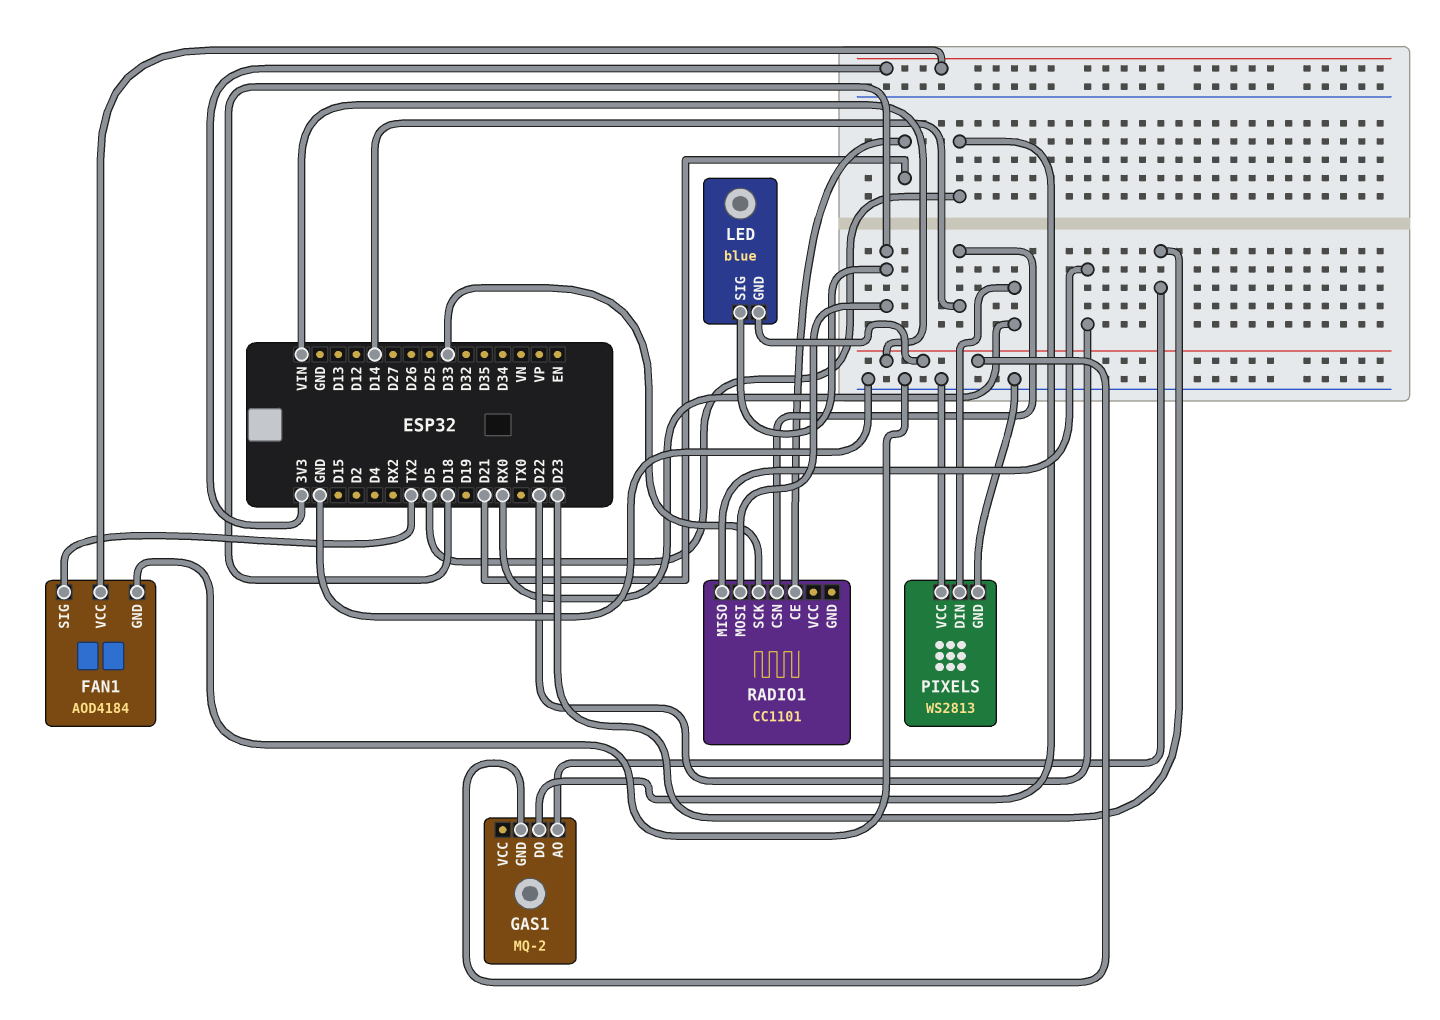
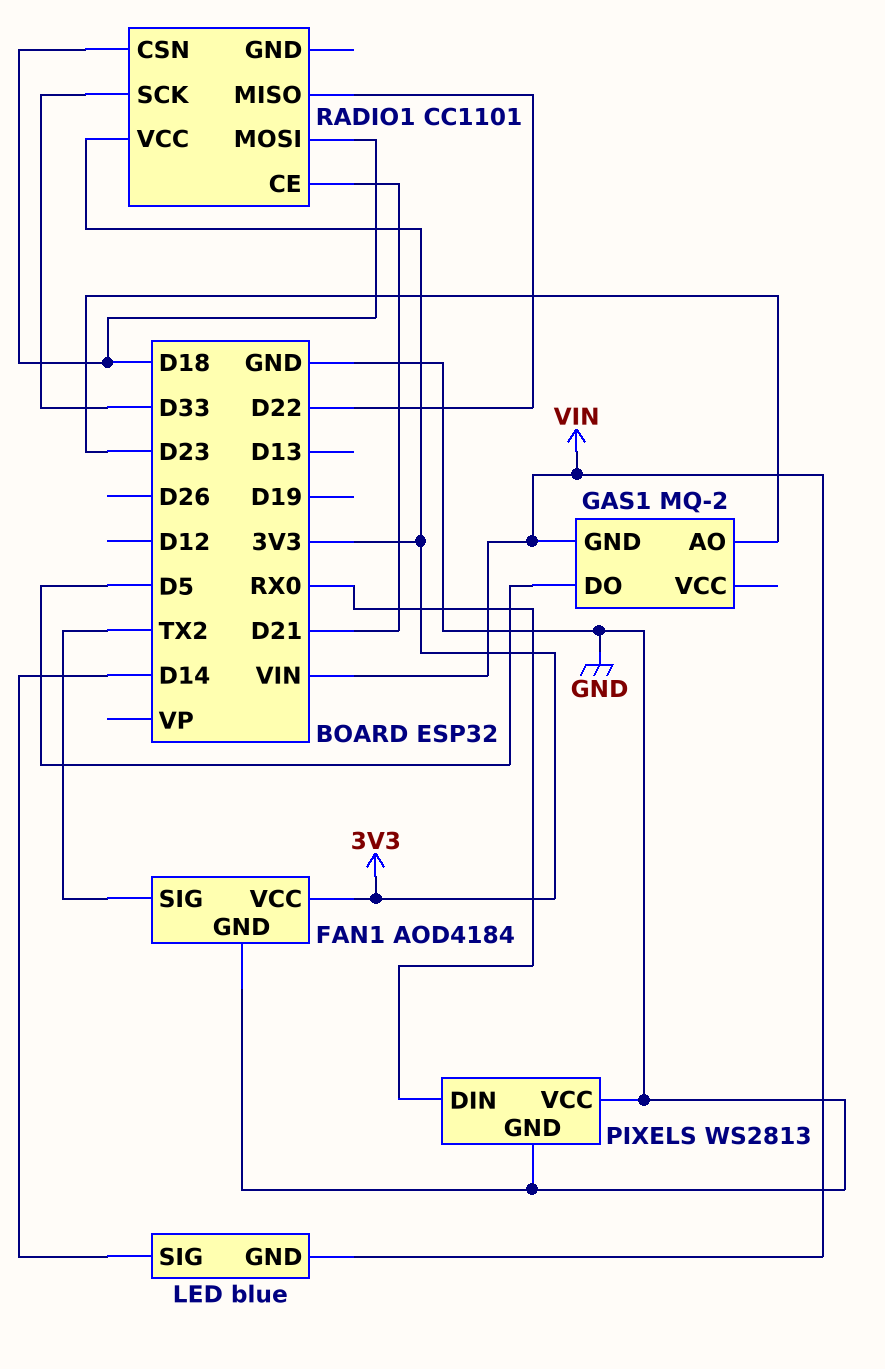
LED pin SIG: D18 -> D14
RADIO1 pin CSN: D14 -> D18
RADIO1 pin VCC: none -> 3V3

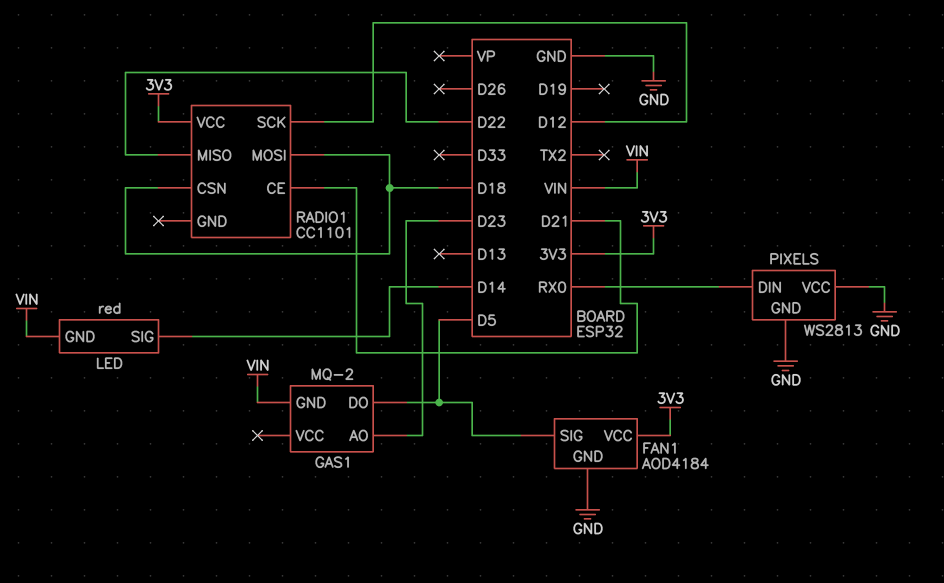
FAN1 pin SIG: TX2 -> D5
LED: blue -> red
RADIO1 pin SCK: D33 -> D12

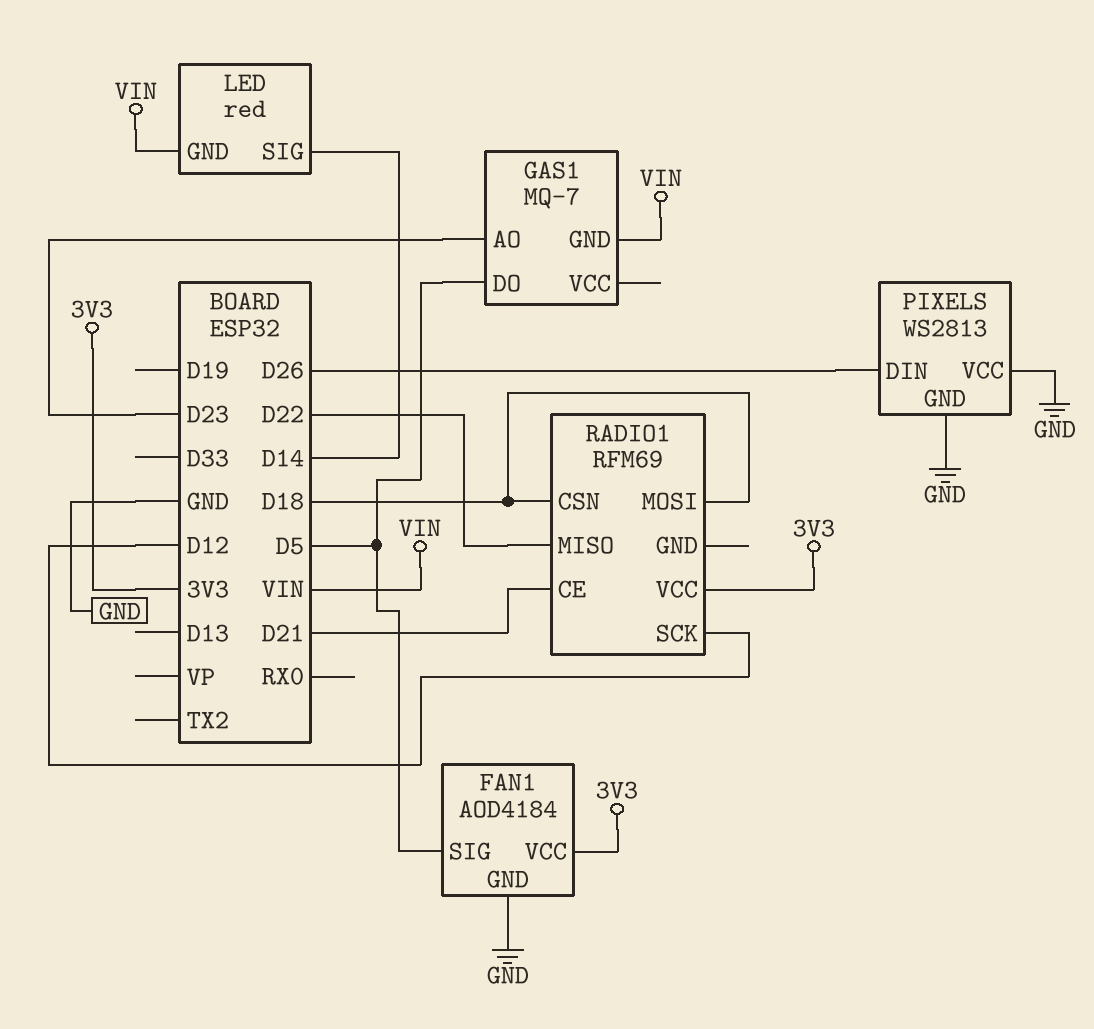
GAS1: MQ-2 -> MQ-7
PIXELS pin DIN: RX0 -> D26
RADIO1: CC1101 -> RFM69

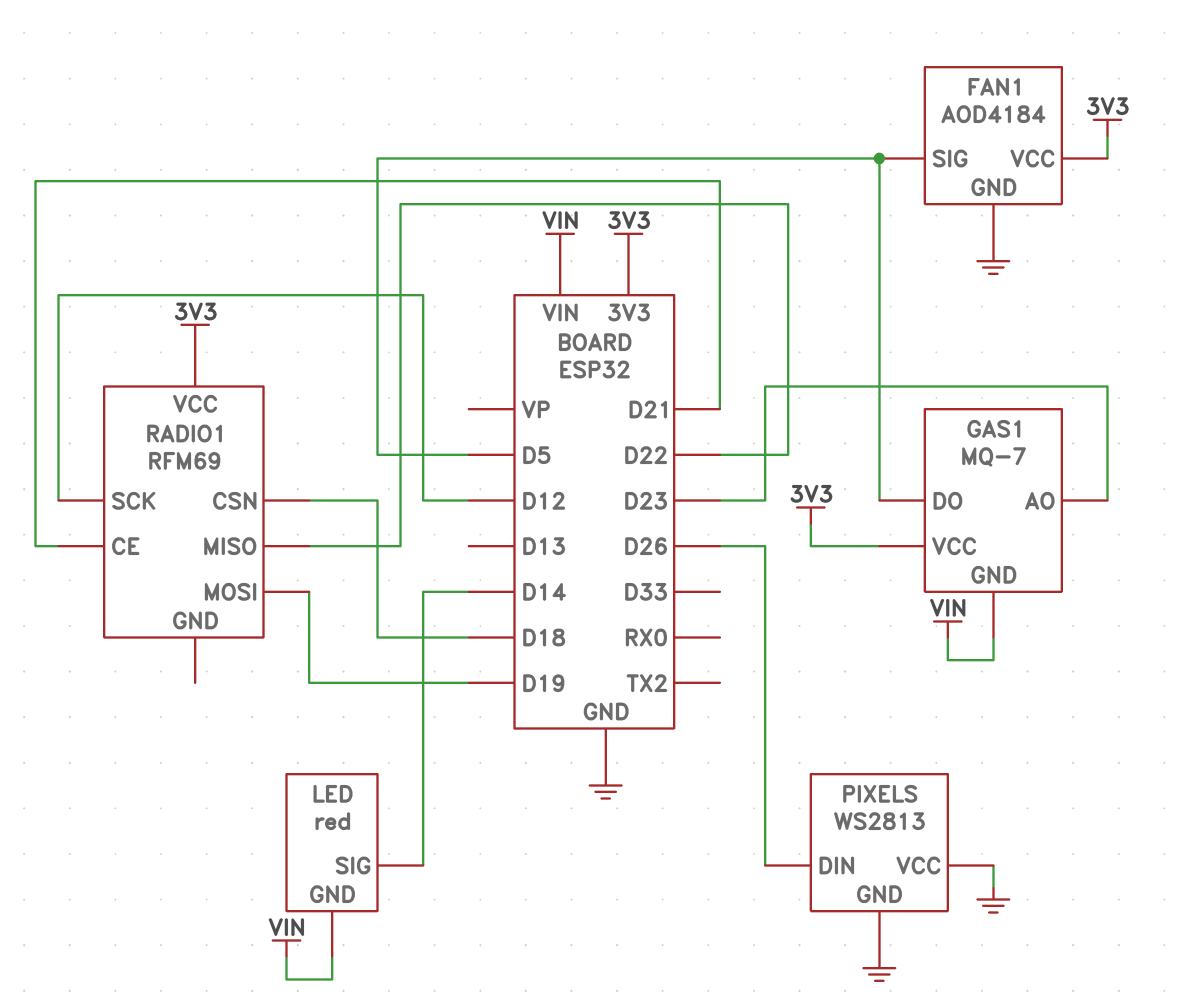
GAS1 pin VCC: none -> 3V3
RADIO1 pin MOSI: D18 -> D19

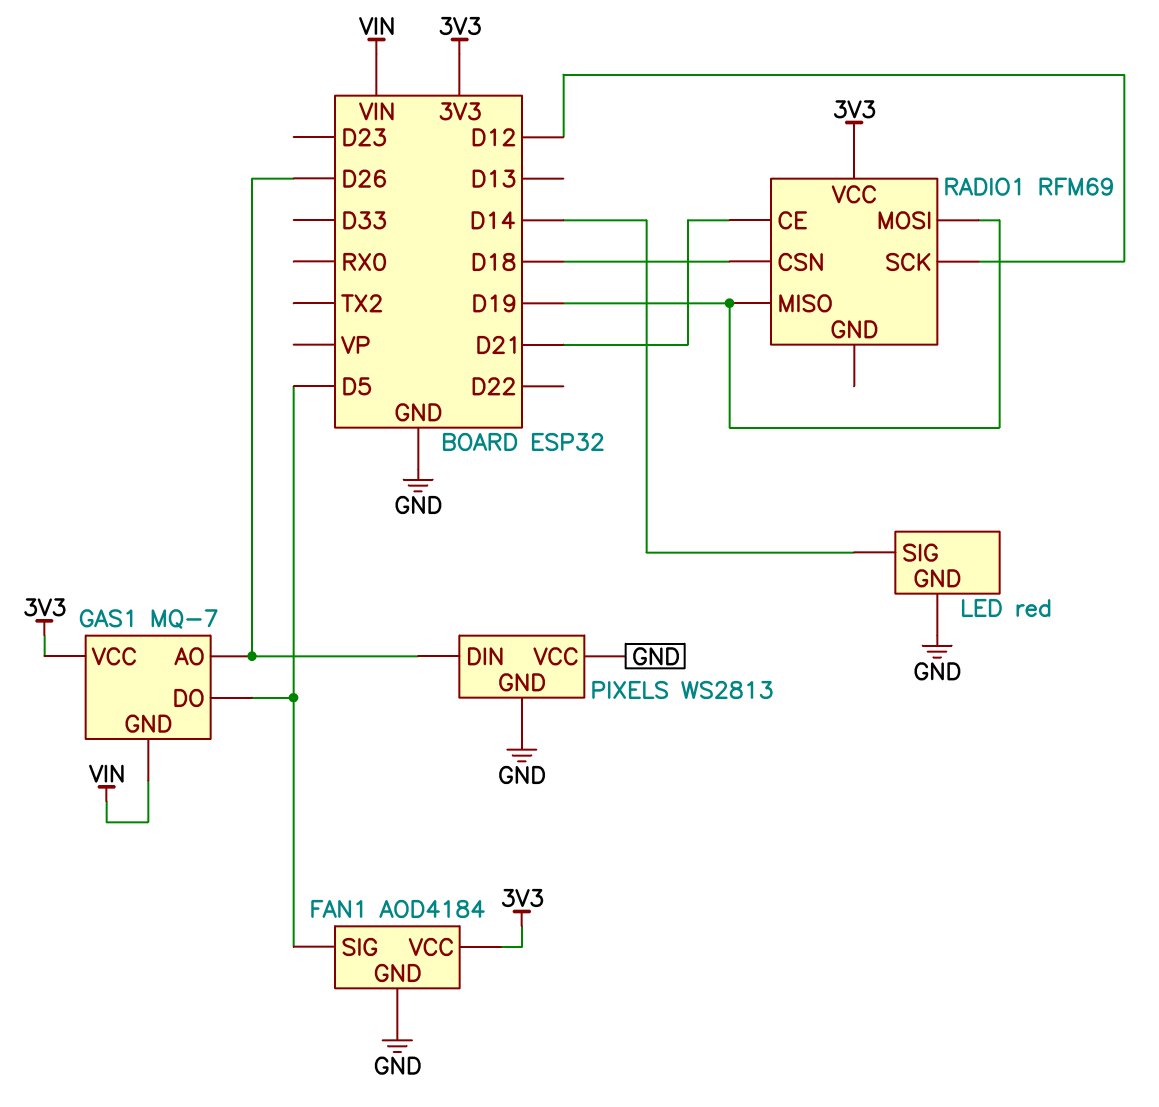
GAS1 pin AO: D23 -> D26
LED pin GND: VIN -> GND
RADIO1 pin MISO: D22 -> D19

